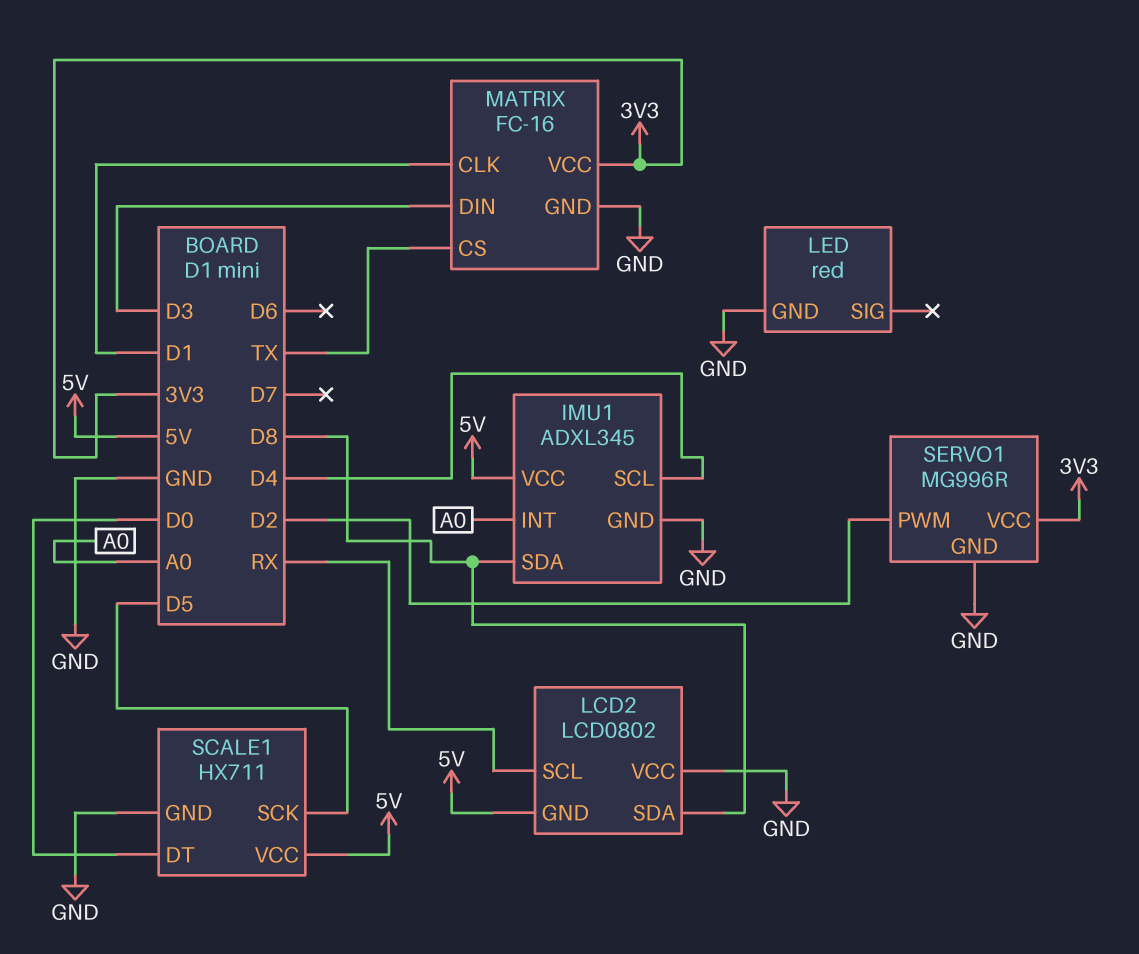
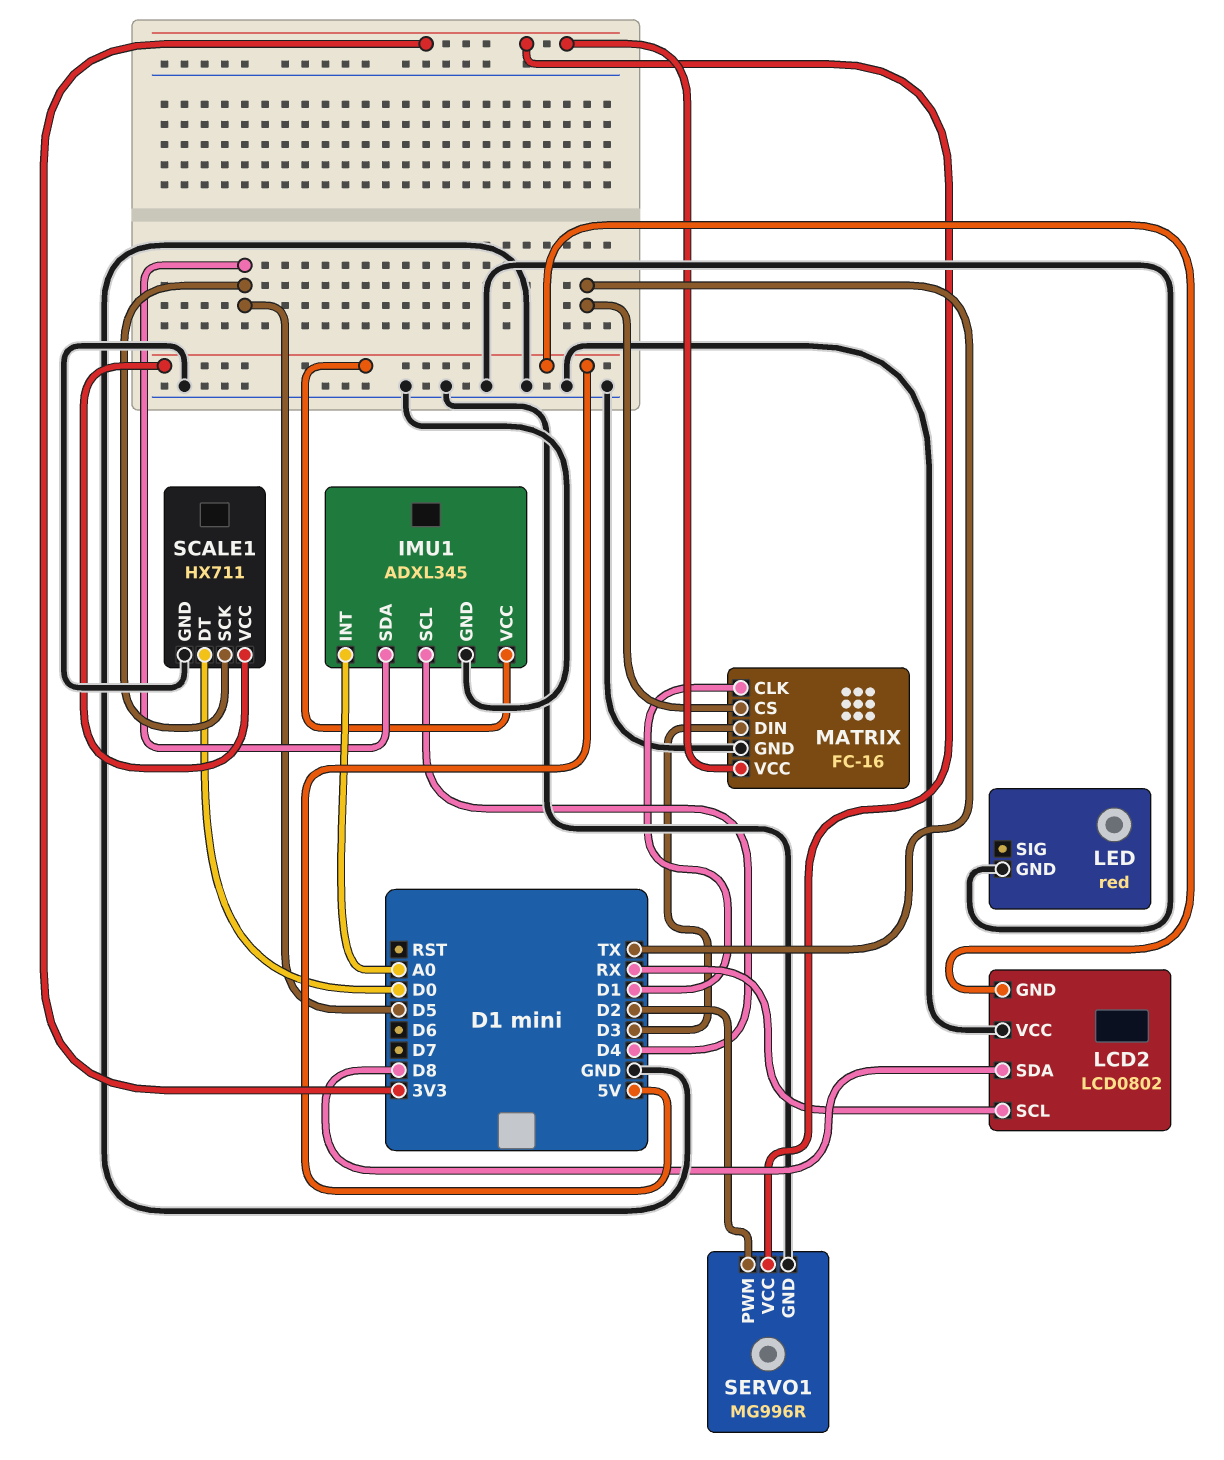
IMU1 pin SDA: D8 -> D5

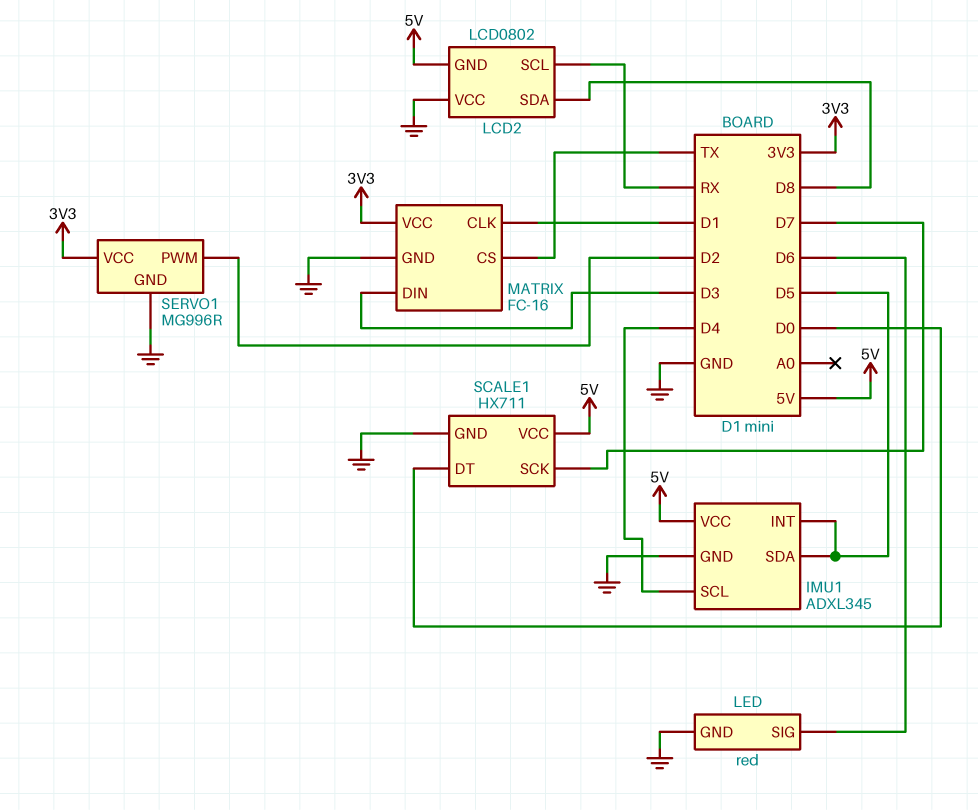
IMU1 pin INT: A0 -> D5
LED pin SIG: none -> D6
SCALE1 pin SCK: D5 -> D7

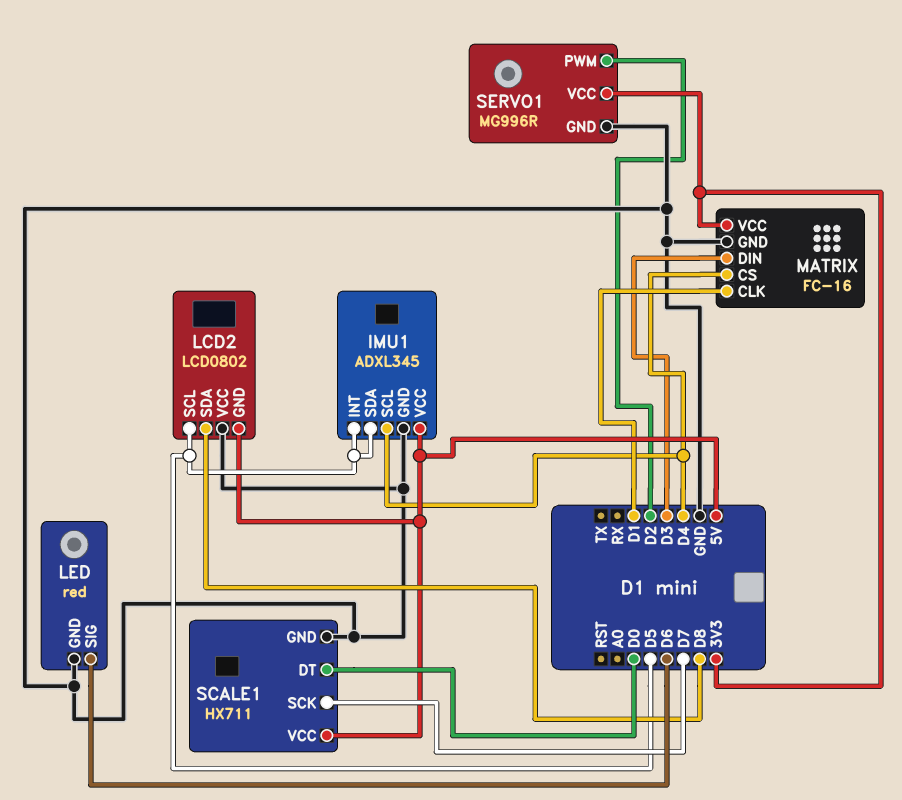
LCD2 pin SCL: RX -> D5
MATRIX pin CS: TX -> D4

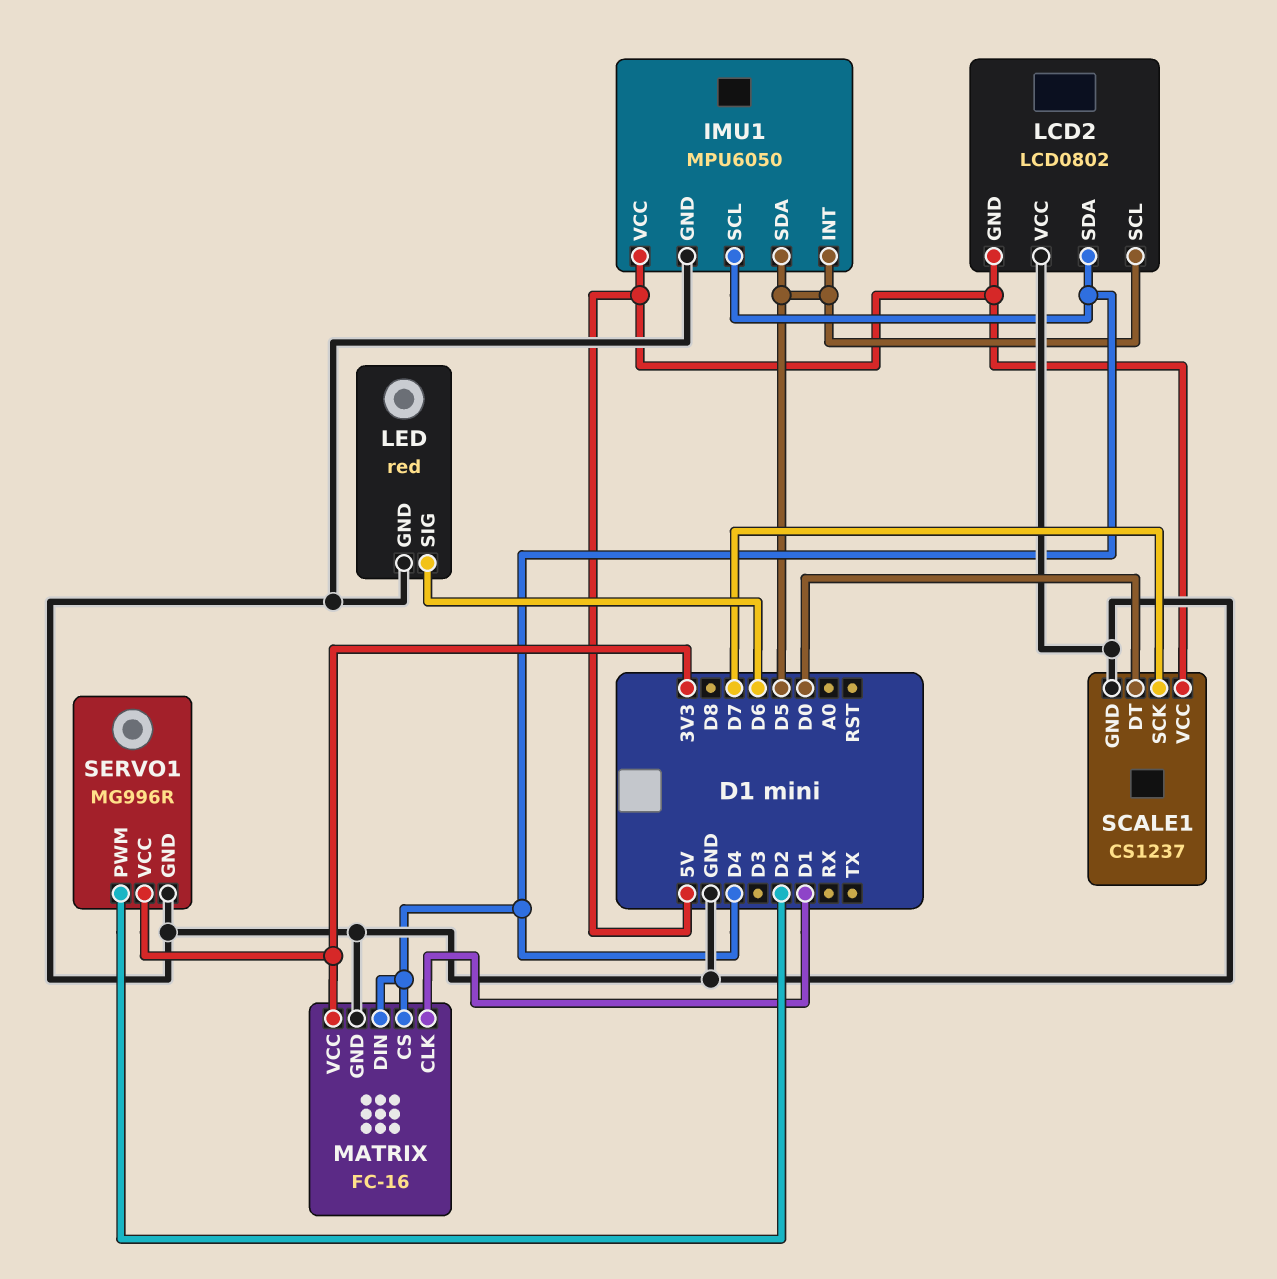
IMU1: ADXL345 -> MPU6050
LCD2 pin SDA: D8 -> D4
MATRIX pin DIN: D3 -> D4
SCALE1: HX711 -> CS1237

